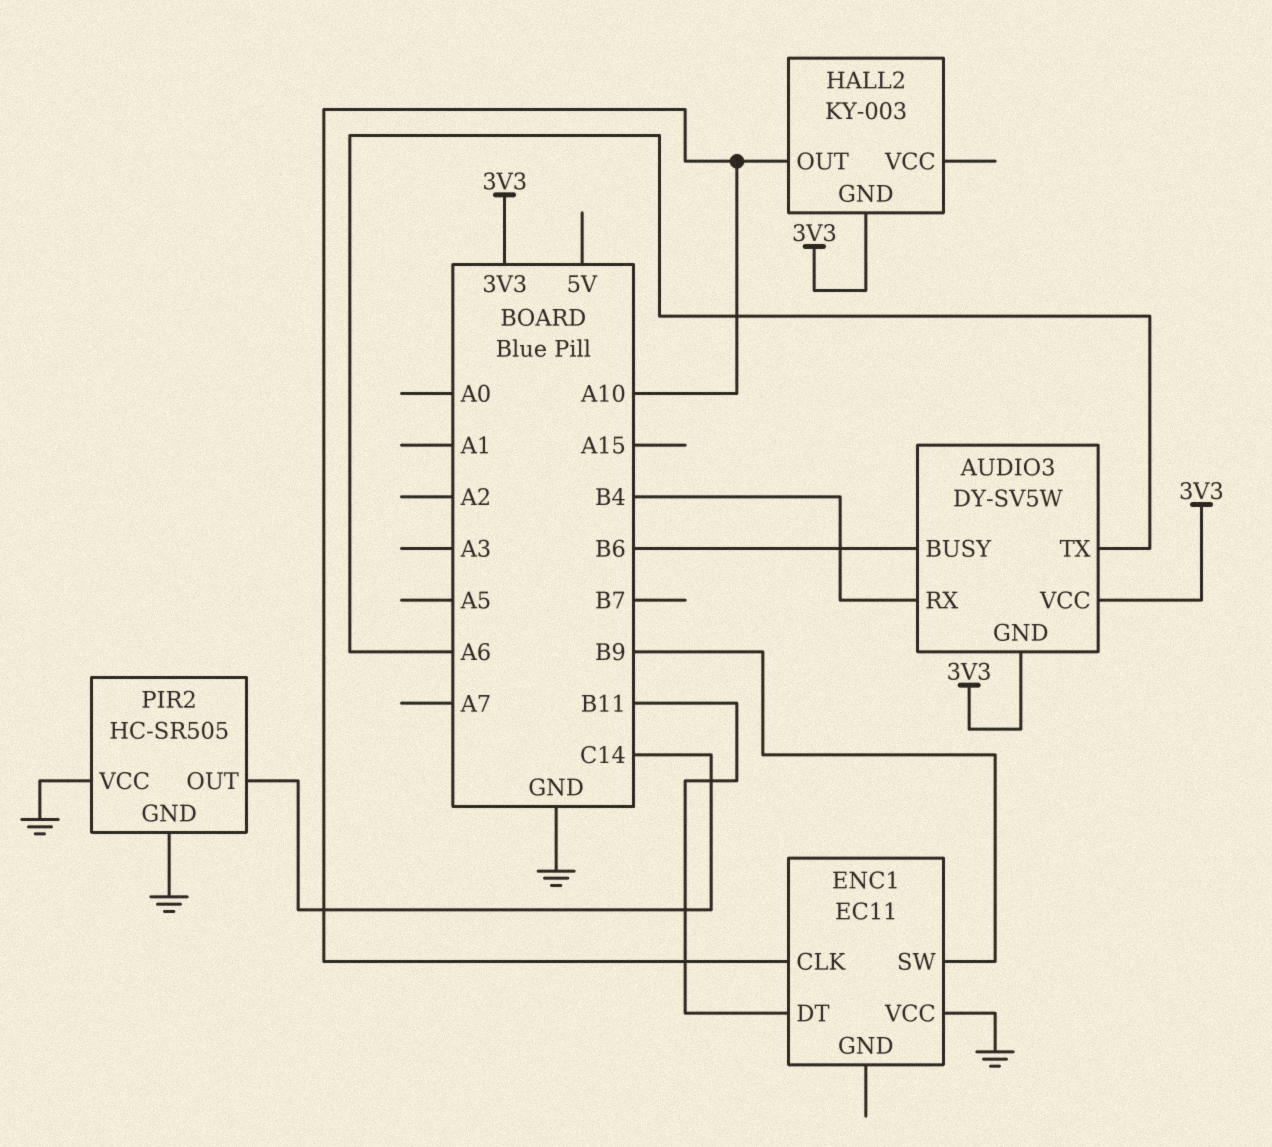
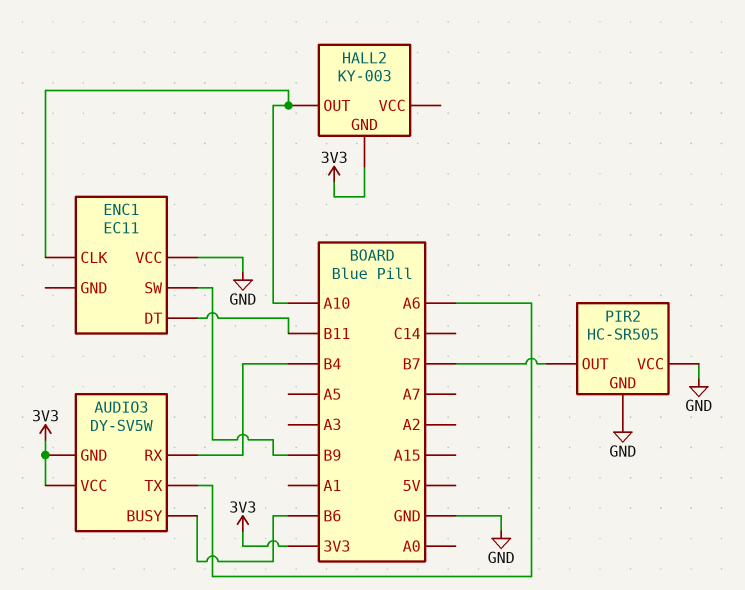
PIR2 pin OUT: C14 -> B7

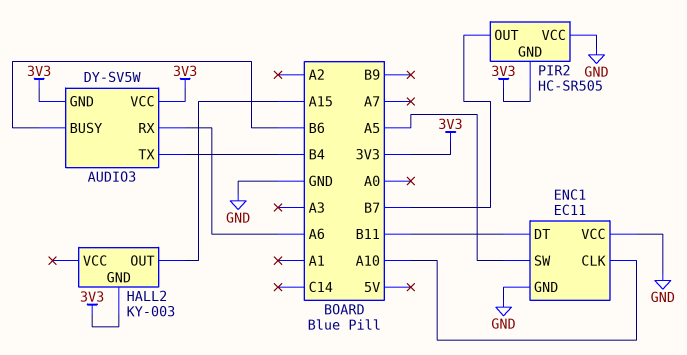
AUDIO3 pin RX: B4 -> A6
AUDIO3 pin TX: A6 -> B4
ENC1 pin GND: none -> GND
ENC1 pin SW: B9 -> A5
HALL2 pin OUT: A10 -> A15
PIR2 pin GND: GND -> 3V3

